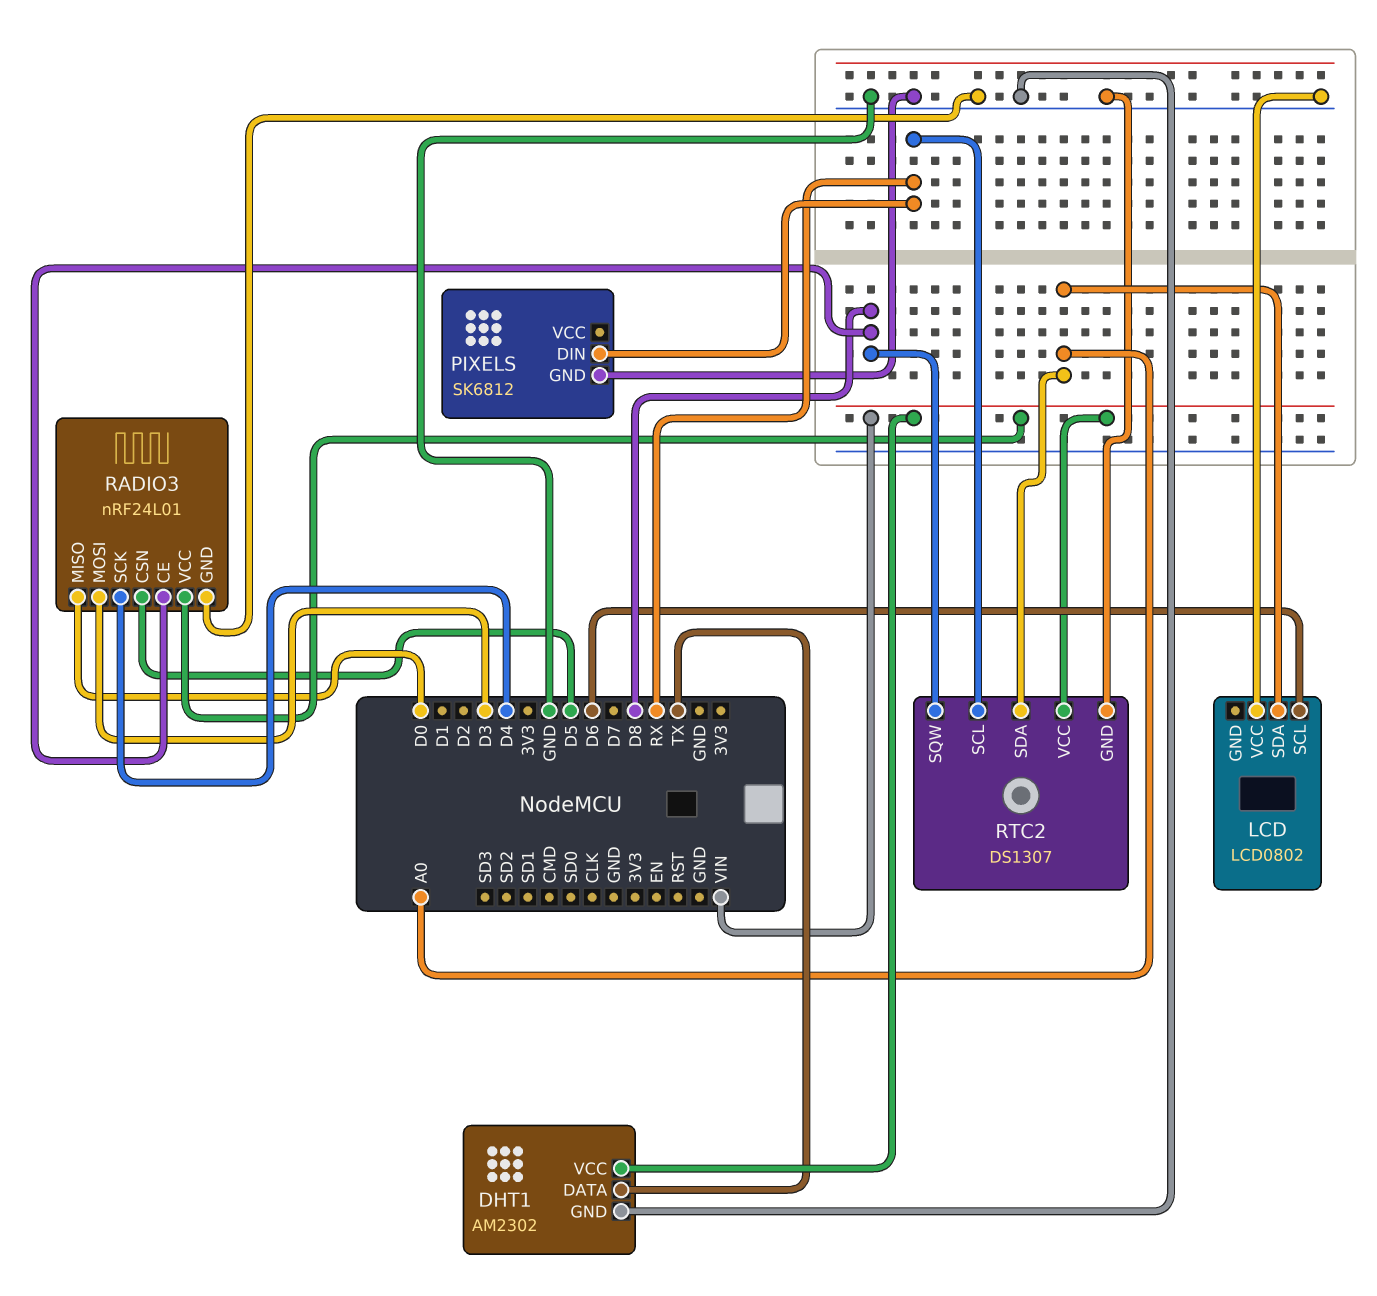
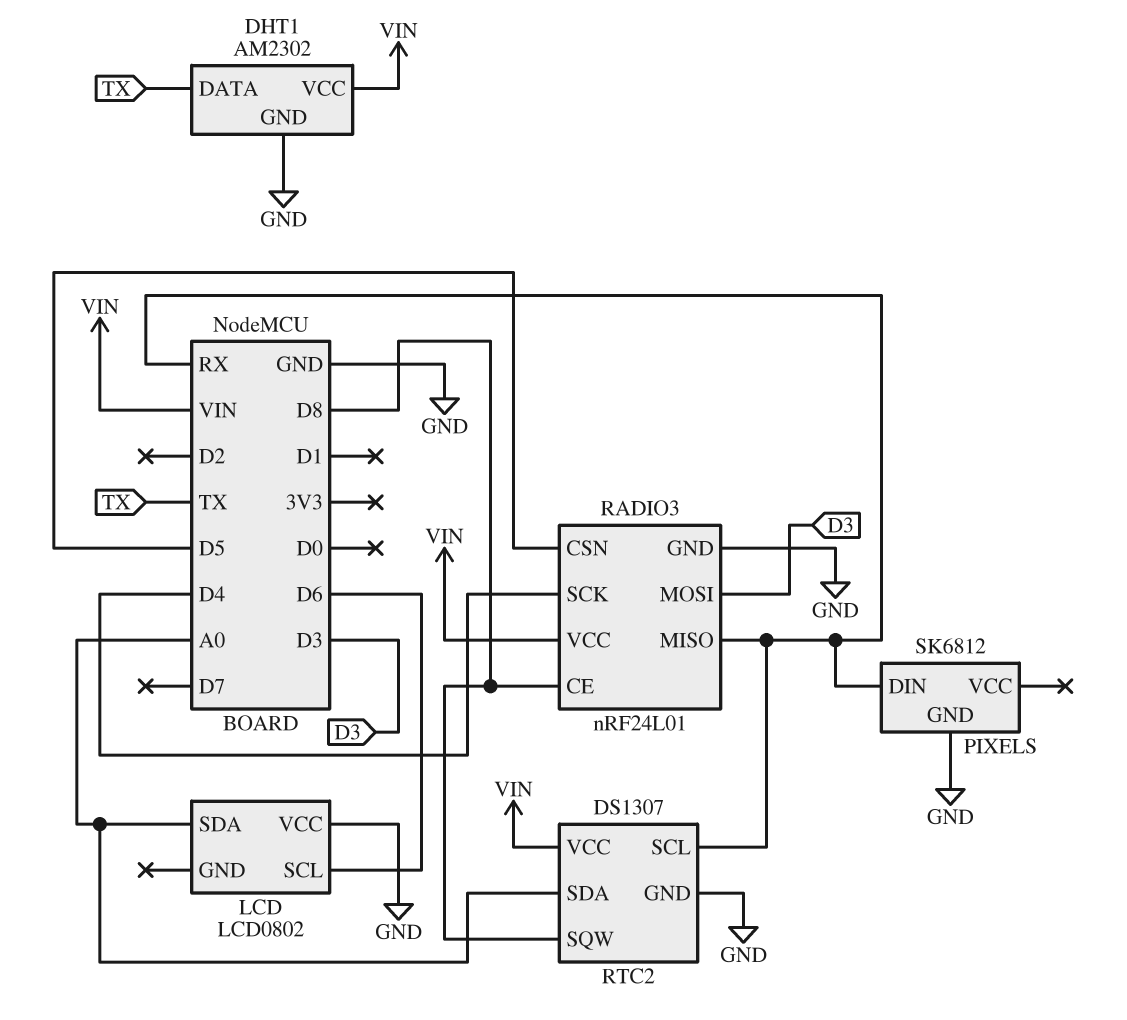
RADIO3 pin MISO: D0 -> RX

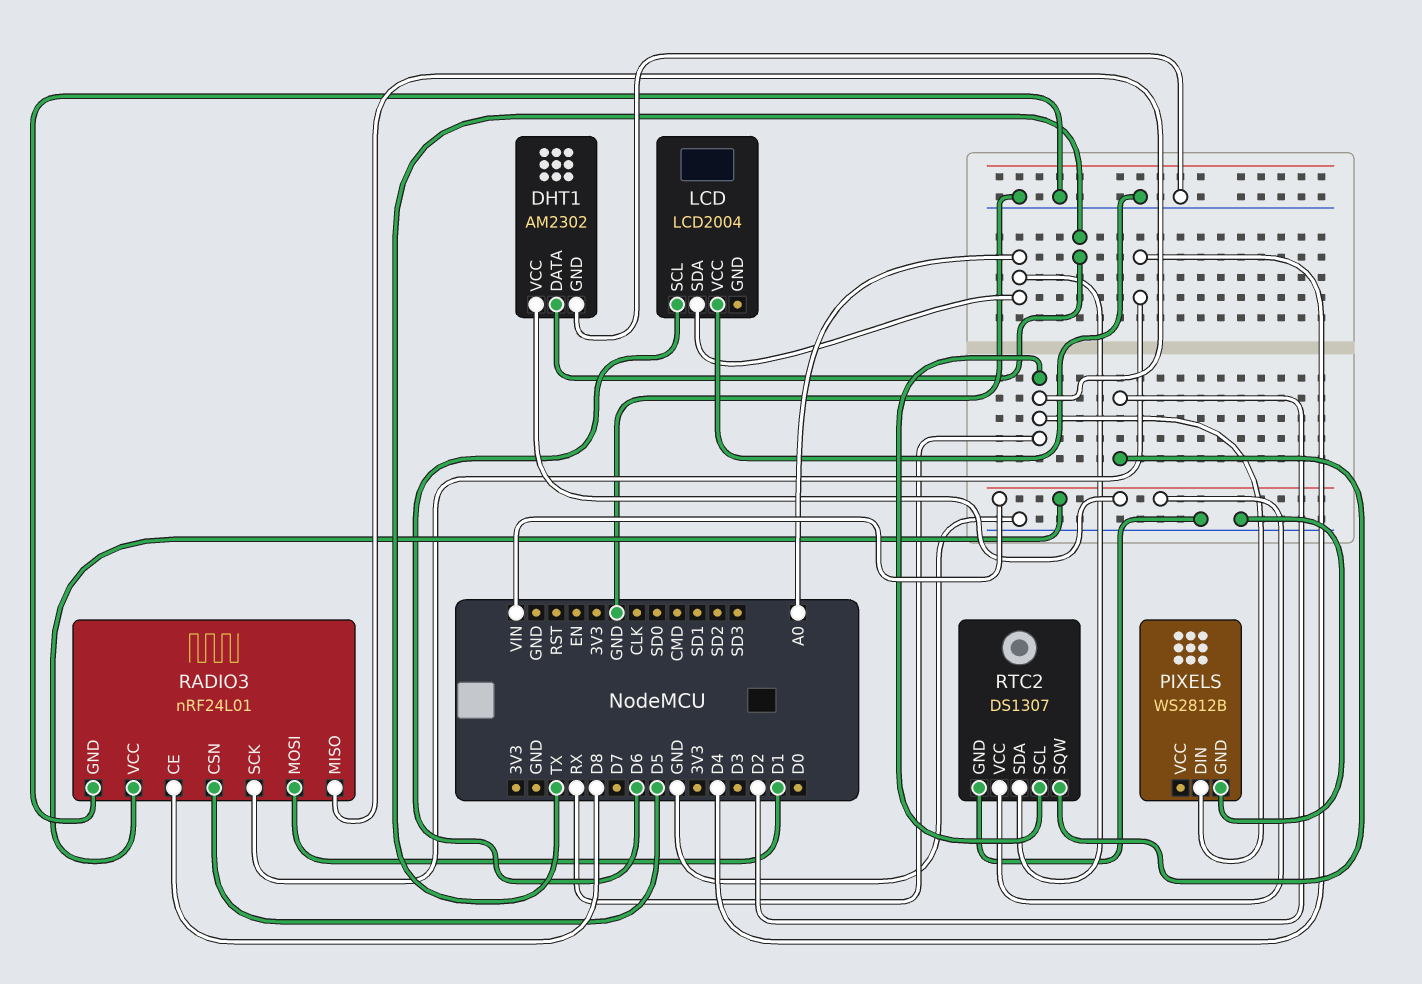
LCD: LCD0802 -> LCD2004
PIXELS: SK6812 -> WS2812B
RADIO3 pin MOSI: D3 -> D1
RTC2 pin SQW: D8 -> D2

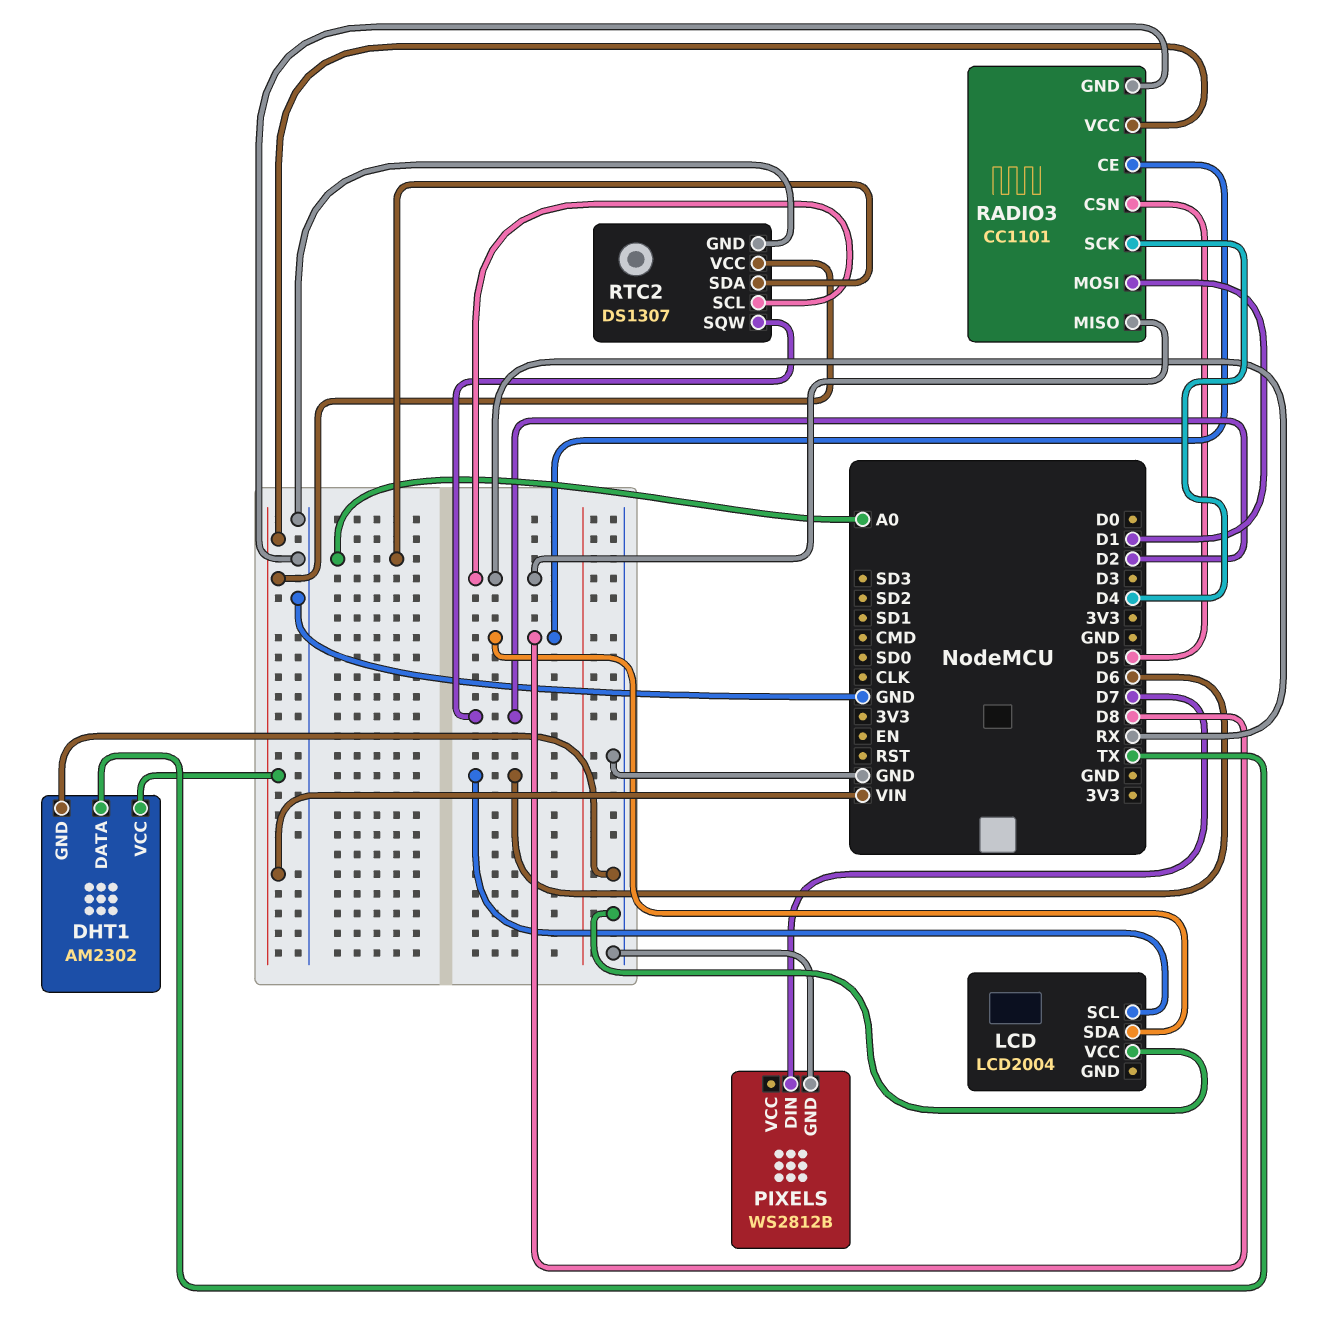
LCD pin SDA: A0 -> D8
PIXELS pin DIN: RX -> D7
RADIO3: nRF24L01 -> CC1101

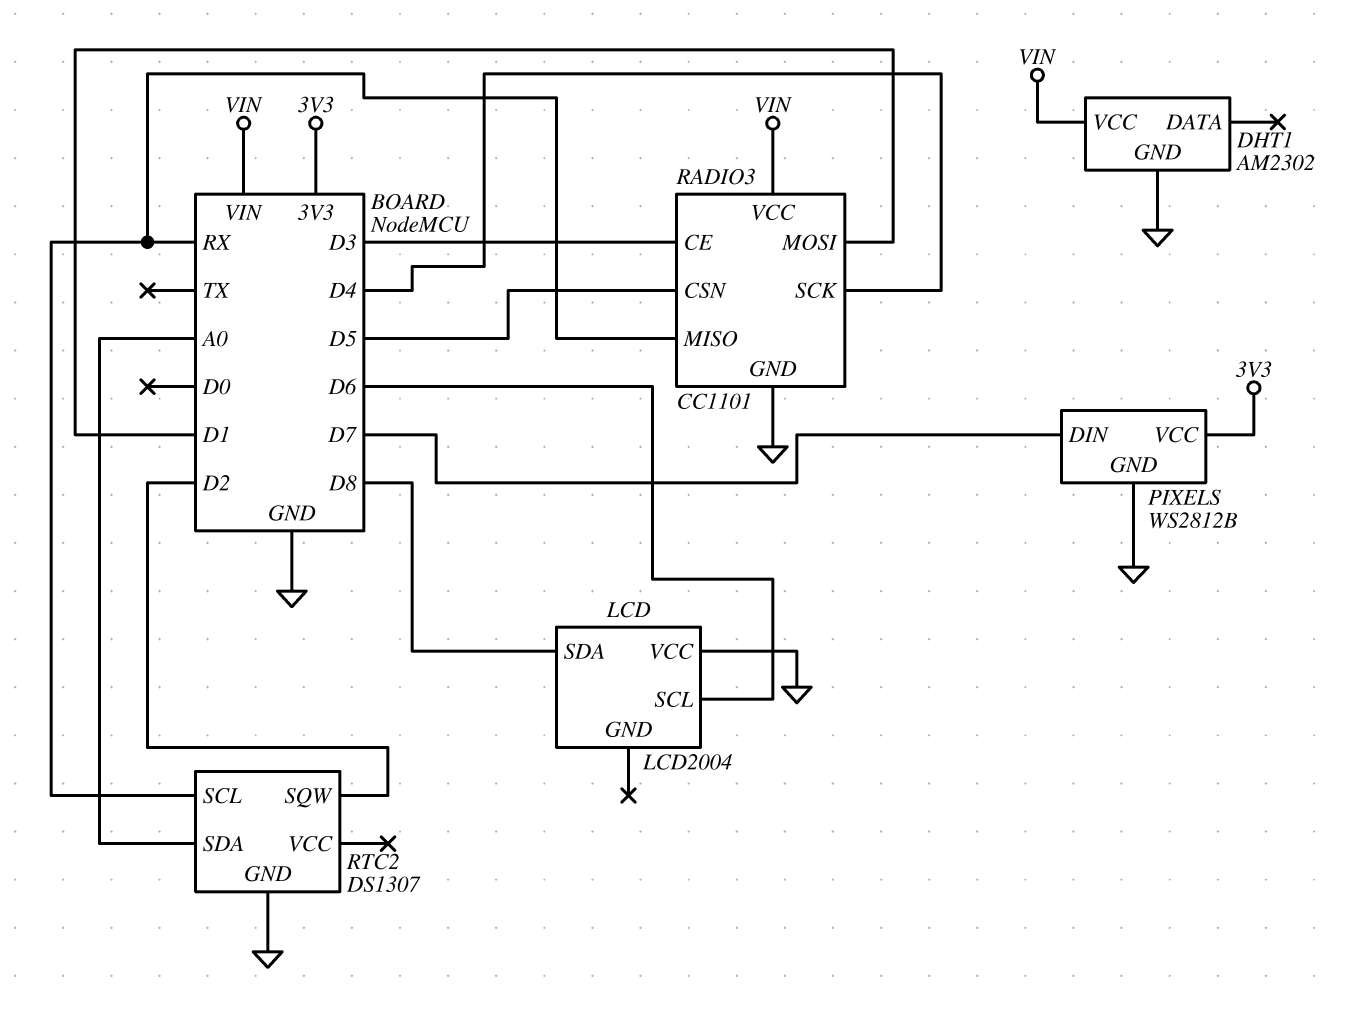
DHT1 pin DATA: TX -> none
PIXELS pin VCC: none -> 3V3
RADIO3 pin CE: D8 -> D3
RTC2 pin VCC: VIN -> none

